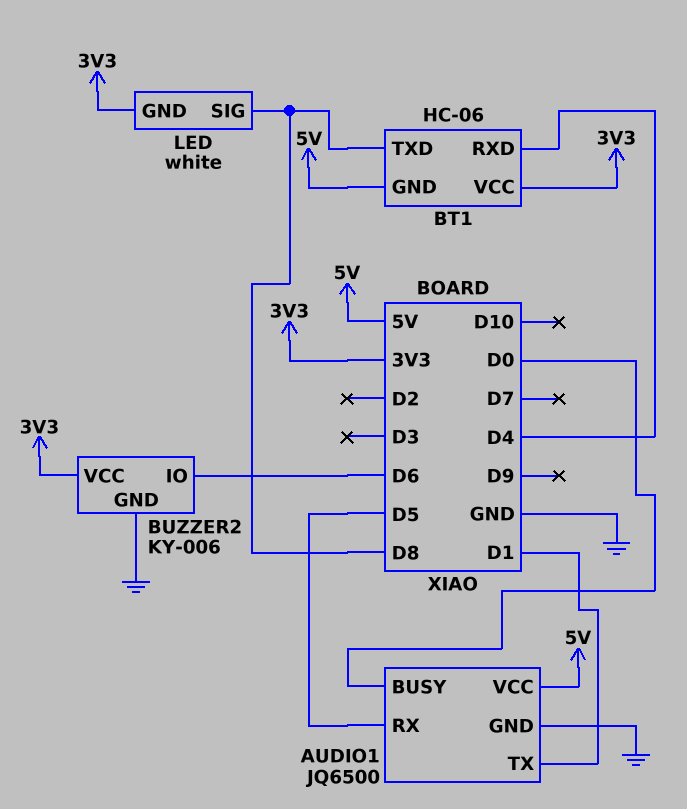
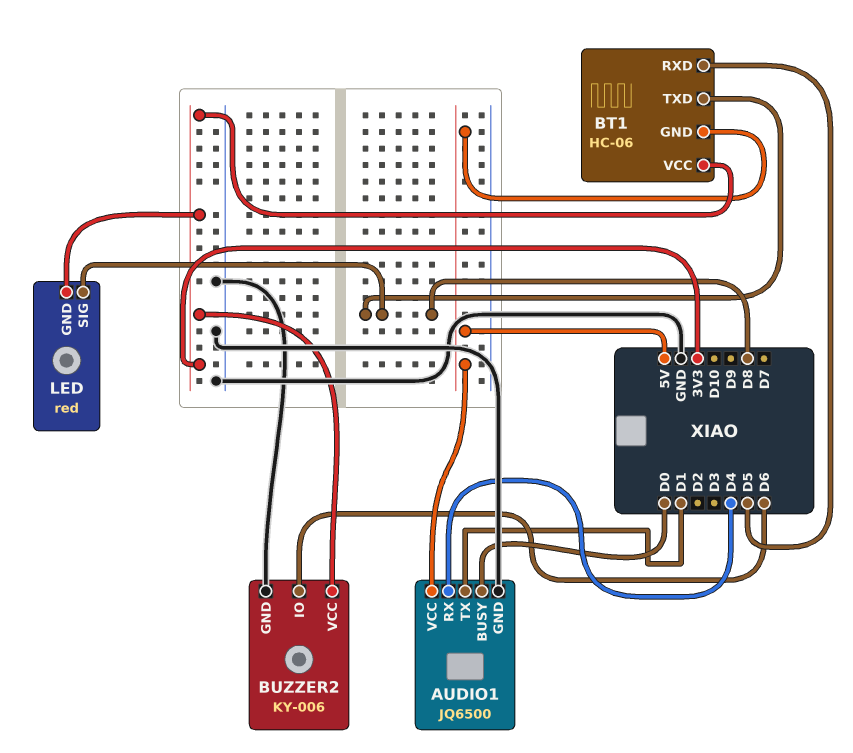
AUDIO1 pin RX: D5 -> D4
BT1 pin RXD: D4 -> D5
LED: white -> red

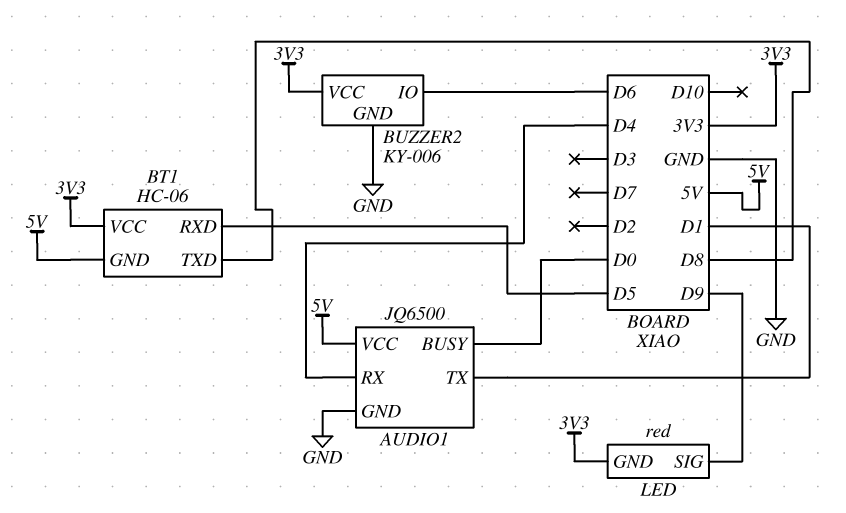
LED pin SIG: D8 -> D9

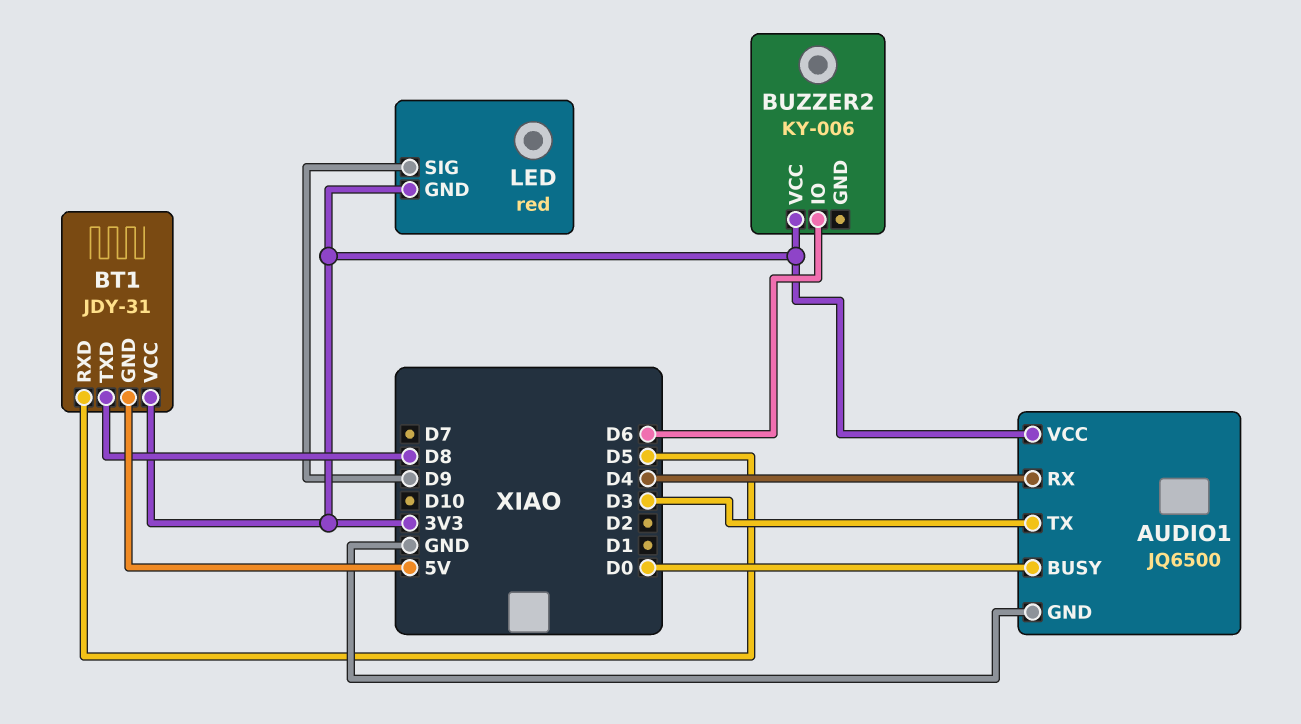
AUDIO1 pin TX: D1 -> D3
AUDIO1 pin VCC: 5V -> 3V3
BT1: HC-06 -> JDY-31
BUZZER2 pin GND: GND -> none

